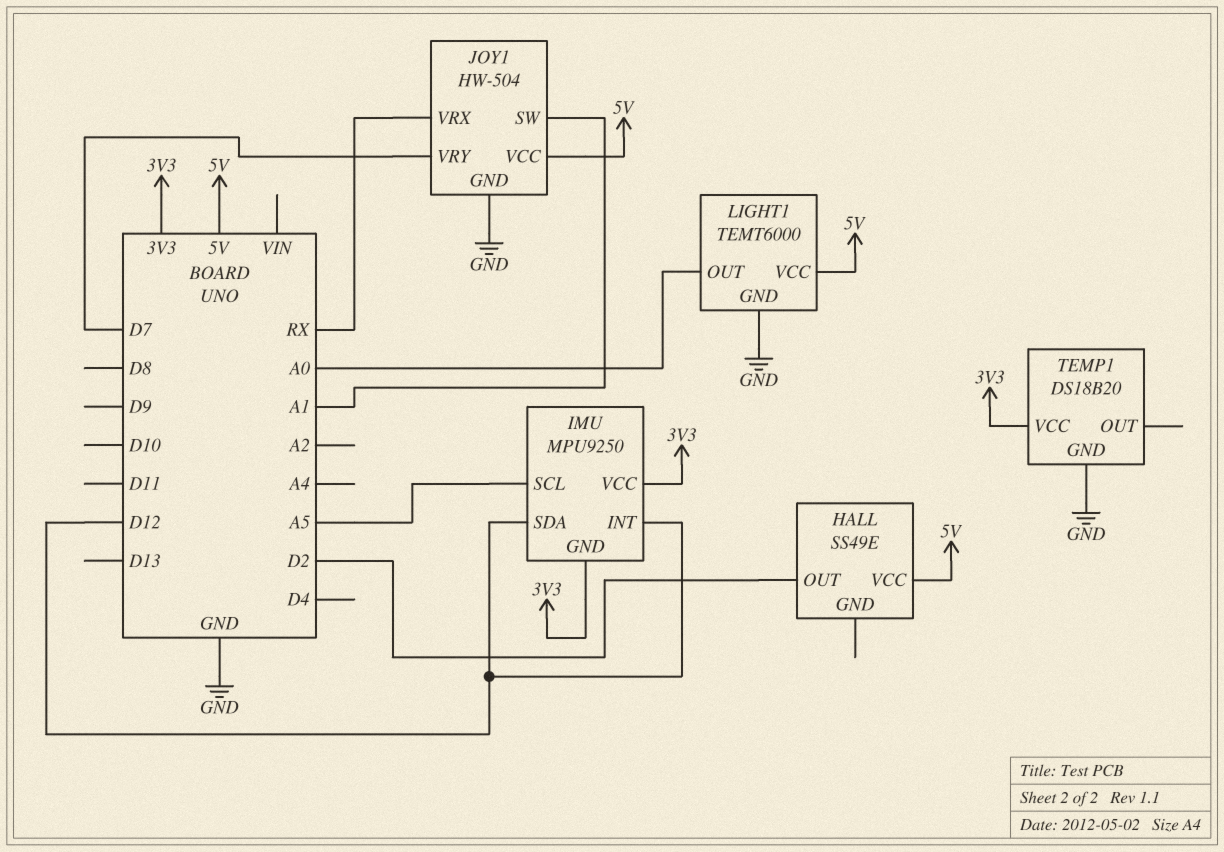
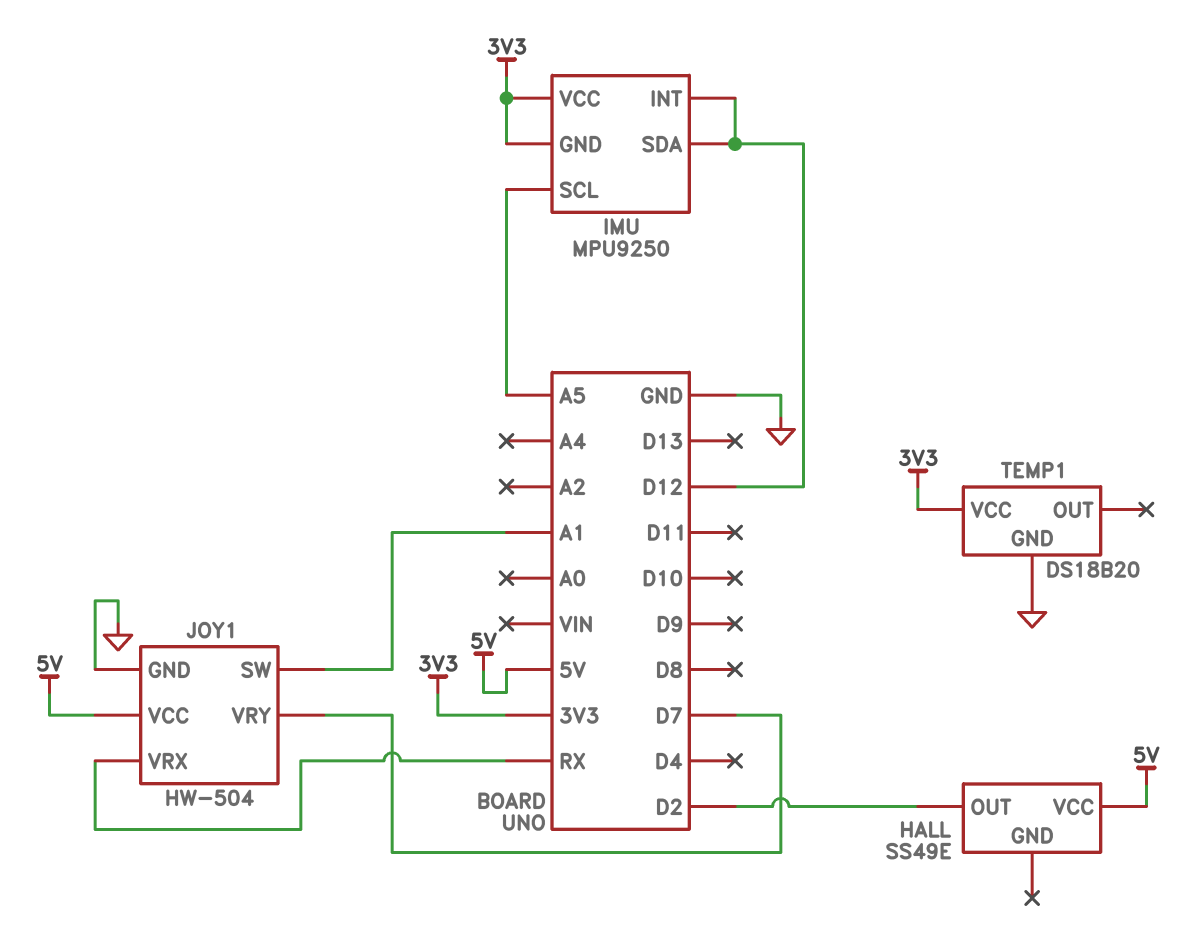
LIGHT1: TEMT6000 -> none
LIGHT1 pin GND: GND -> none
LIGHT1 pin OUT: A0 -> none
LIGHT1 pin VCC: 5V -> none

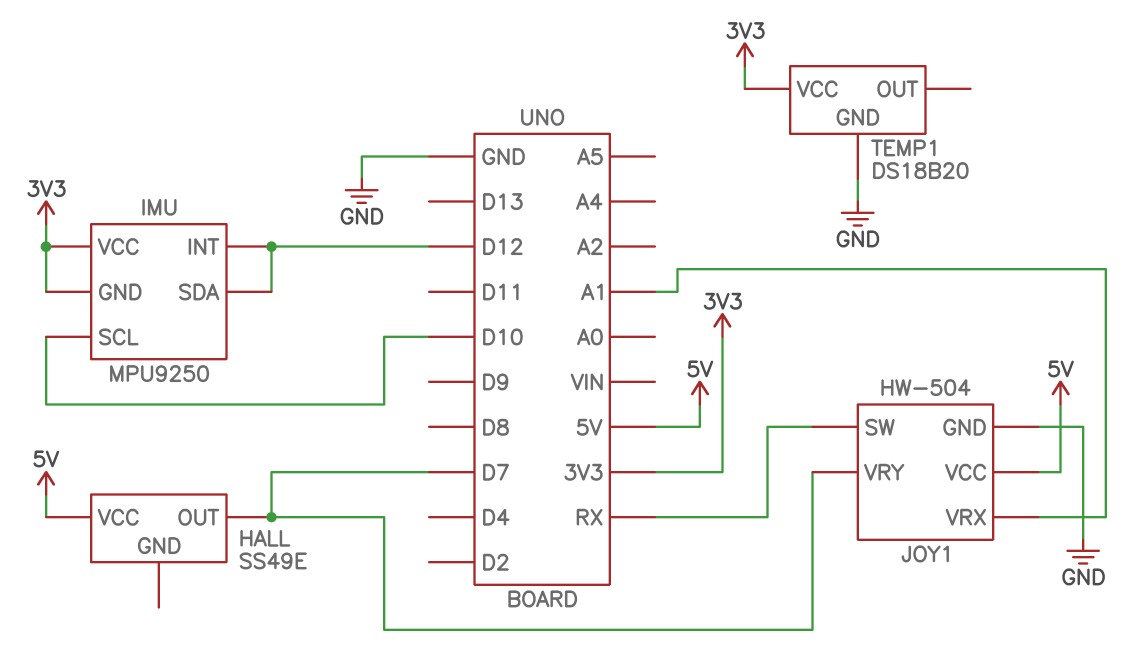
HALL pin OUT: D2 -> D7
IMU pin SCL: A5 -> D10
JOY1 pin SW: A1 -> RX
JOY1 pin VRX: RX -> A1

